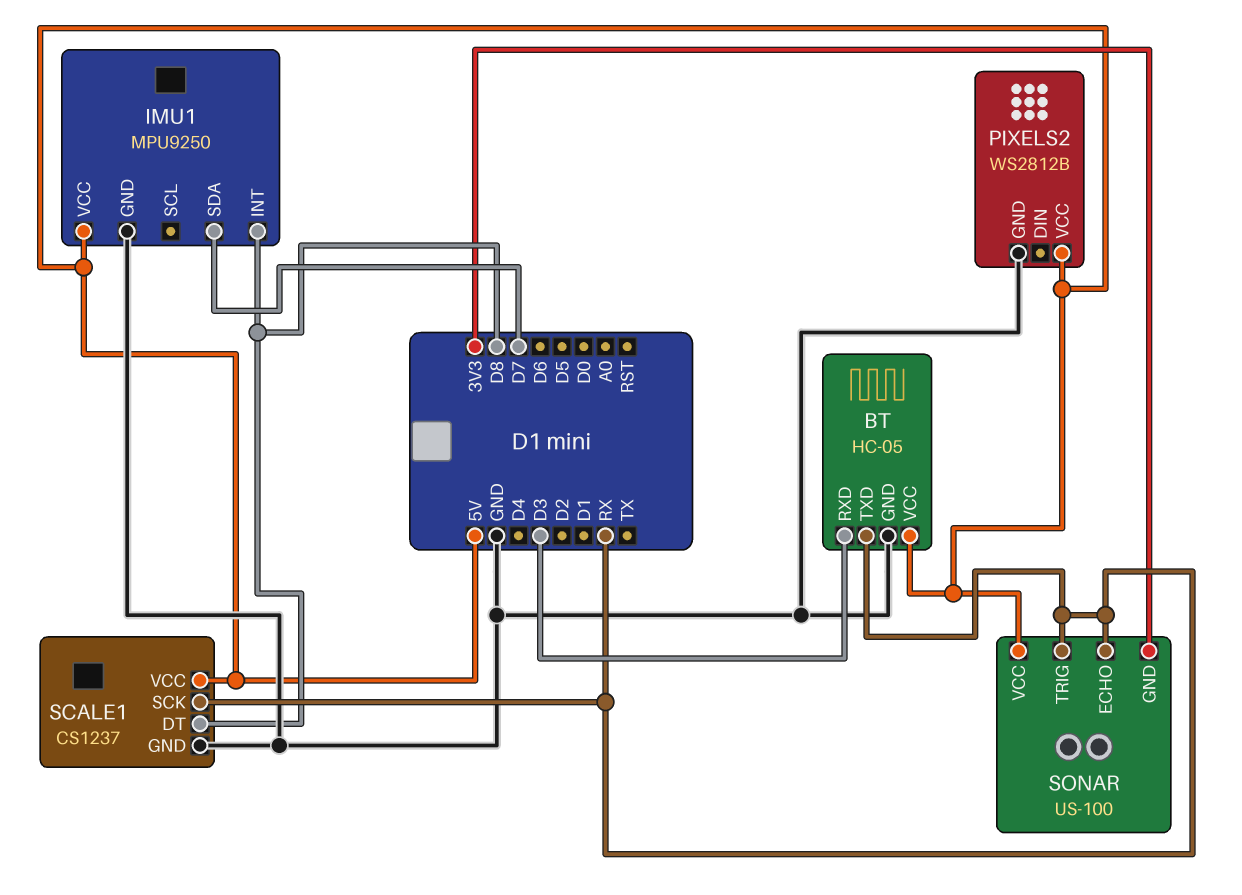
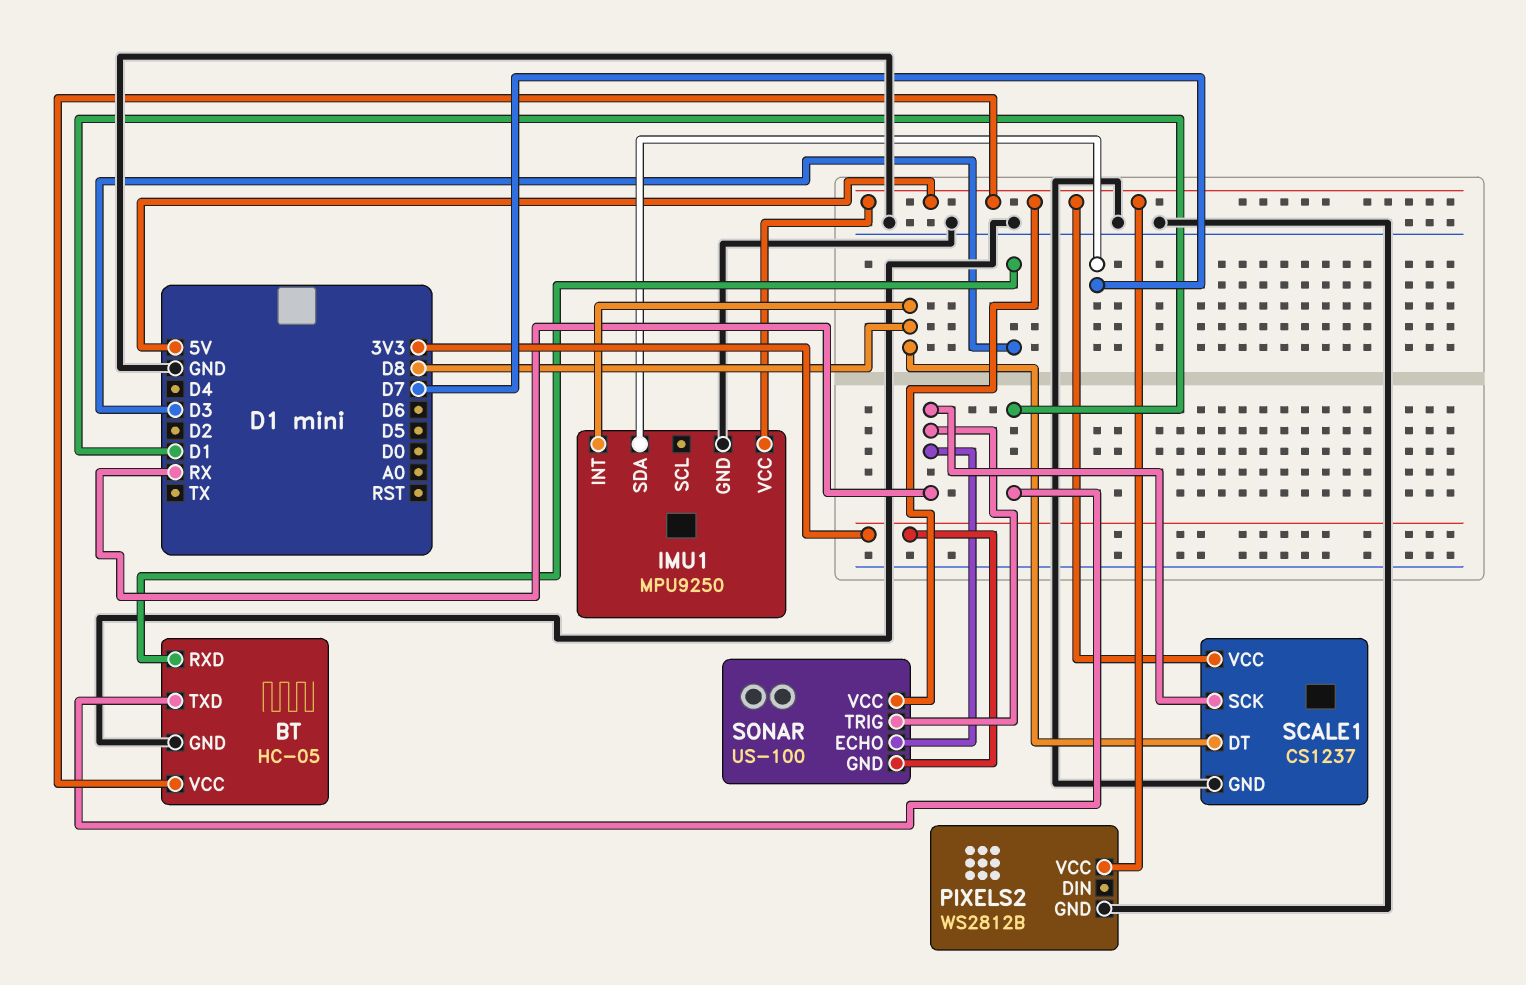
BT pin TXD: RX -> D1

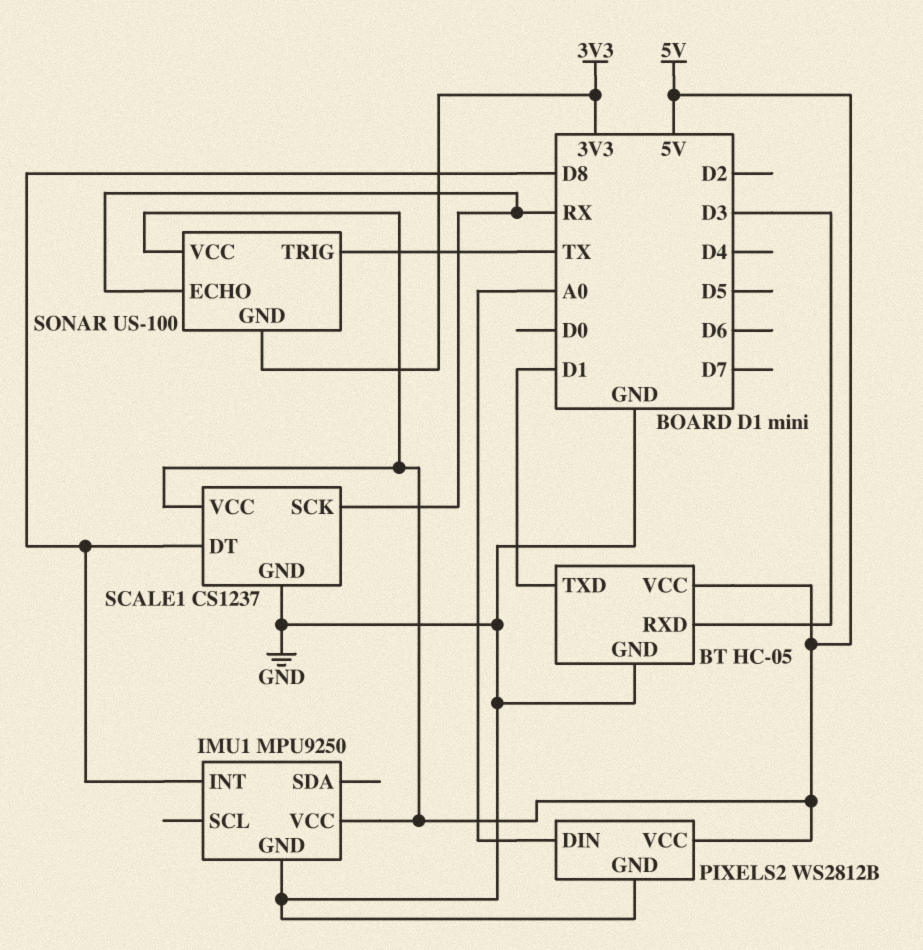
IMU1 pin SDA: D7 -> none
PIXELS2 pin DIN: none -> A0
SONAR pin TRIG: RX -> TX

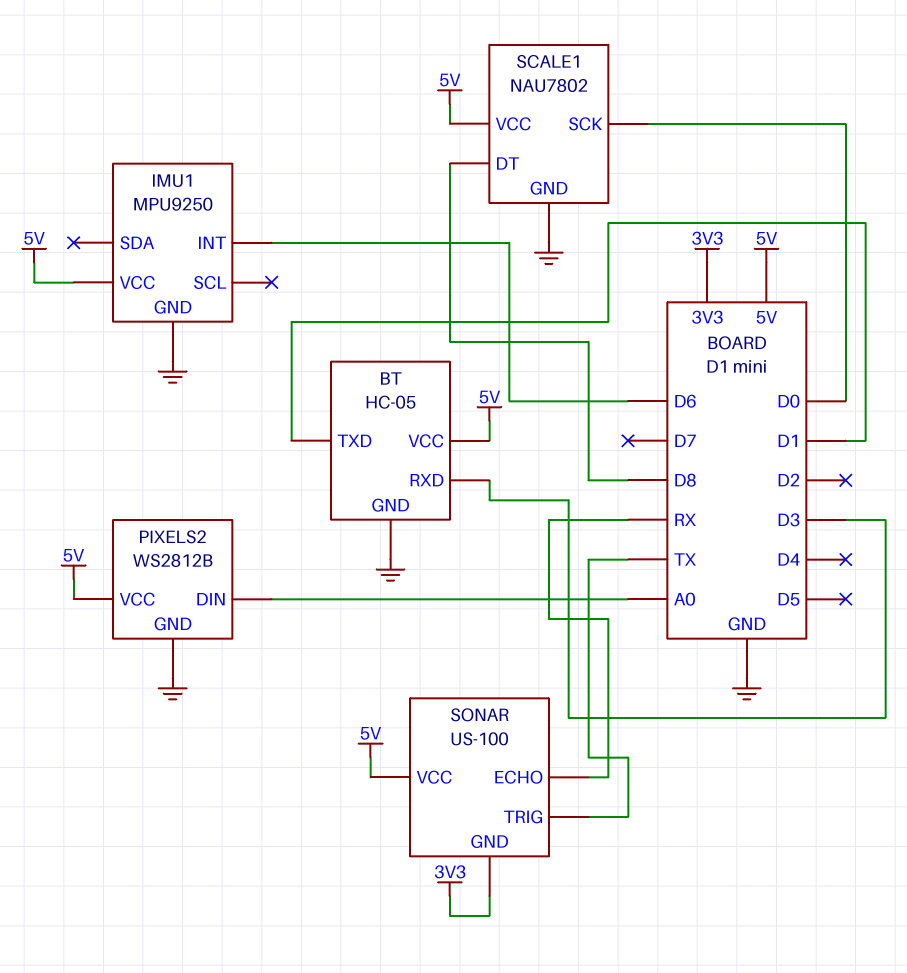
IMU1 pin INT: D8 -> D6
SCALE1: CS1237 -> NAU7802
SCALE1 pin SCK: RX -> D0

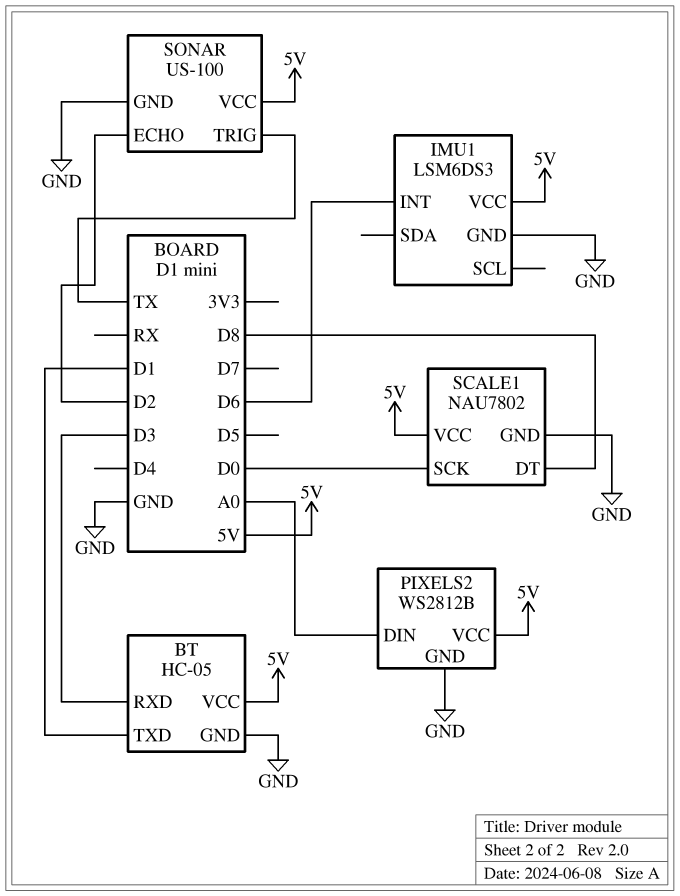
IMU1: MPU9250 -> LSM6DS3
SONAR pin ECHO: RX -> D2
SONAR pin GND: 3V3 -> GND

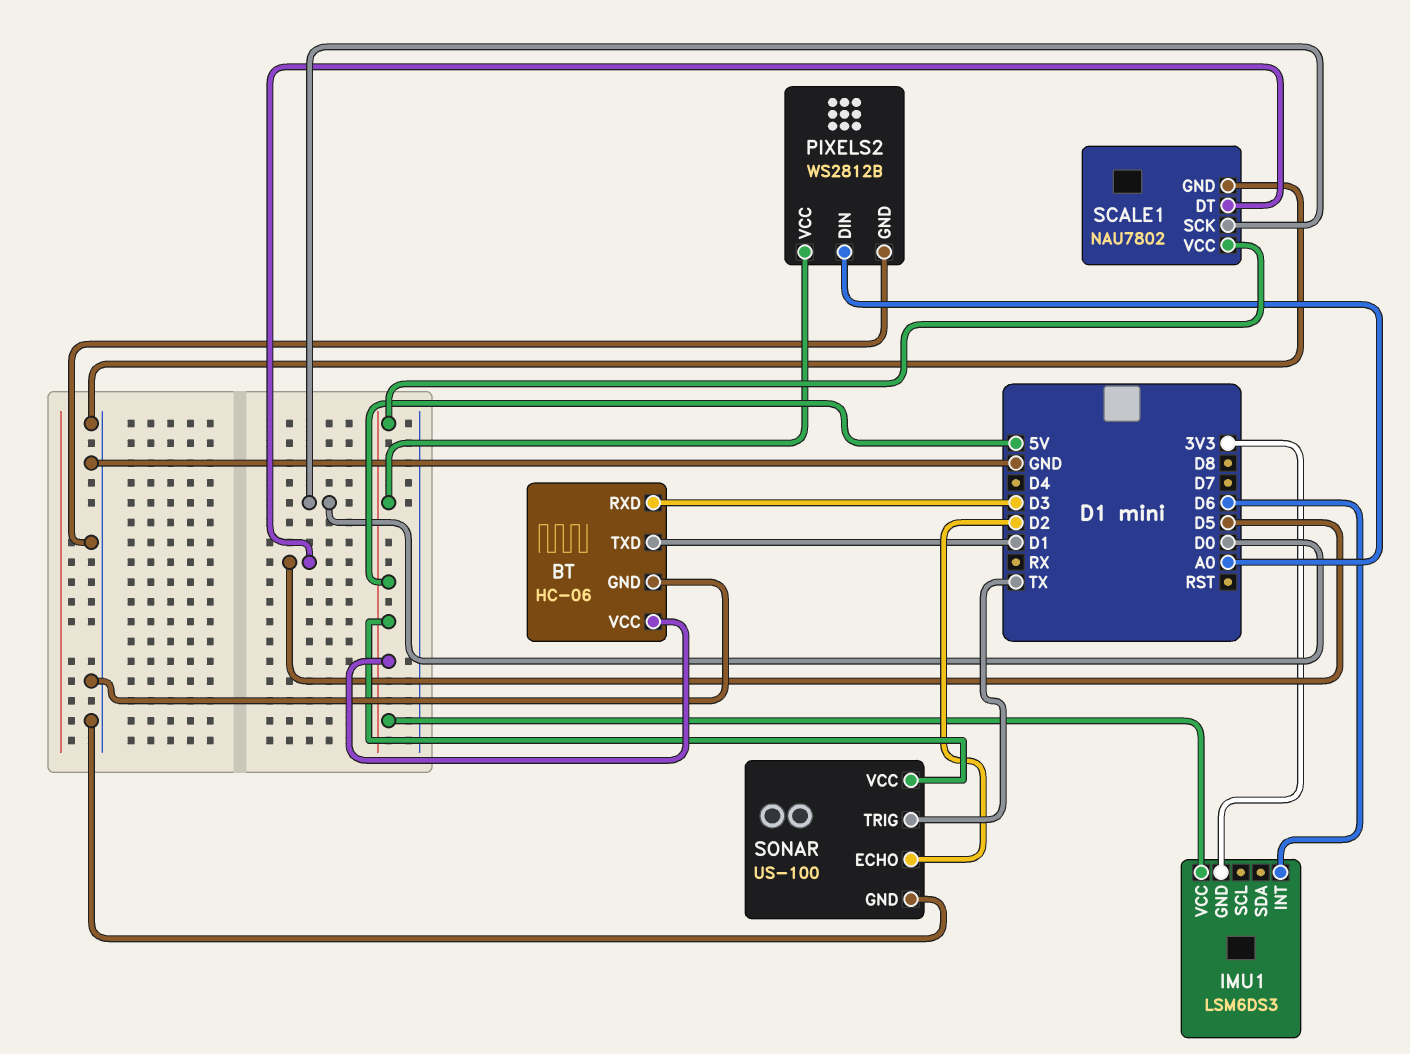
BT: HC-05 -> HC-06
IMU1 pin GND: GND -> 3V3
SCALE1 pin DT: D8 -> D5

